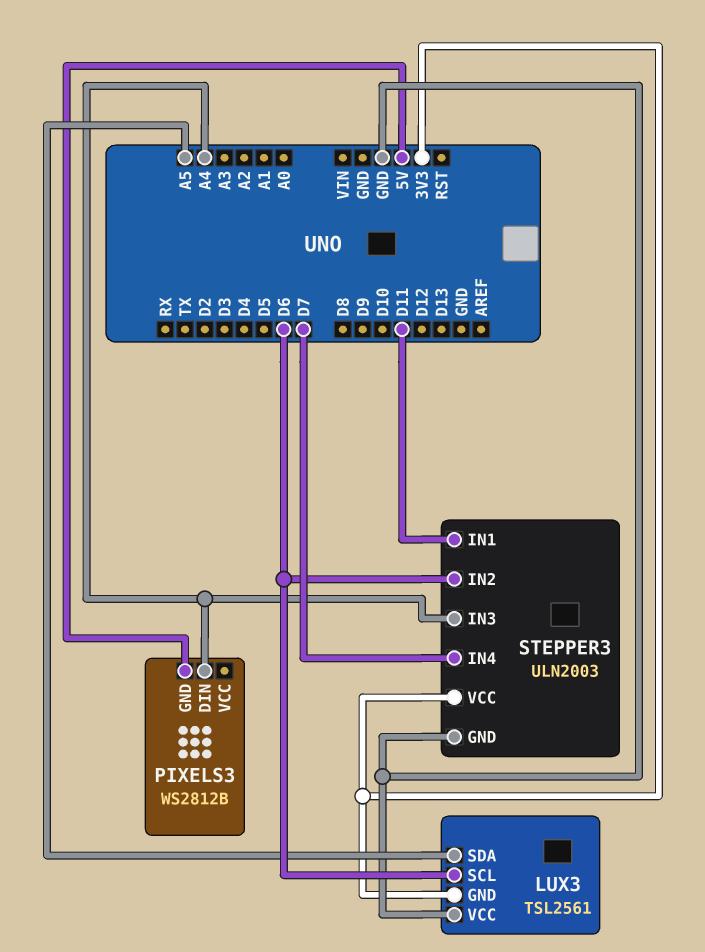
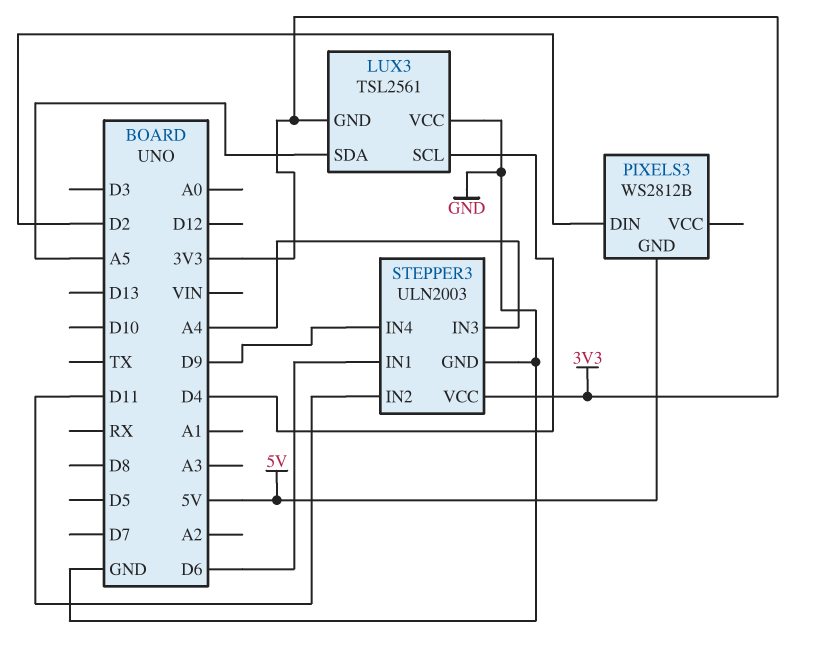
LUX3 pin SCL: D6 -> D4
PIXELS3 pin DIN: A4 -> D2
STEPPER3 pin IN1: D11 -> D6
STEPPER3 pin IN2: D6 -> D11
STEPPER3 pin IN4: D7 -> D9

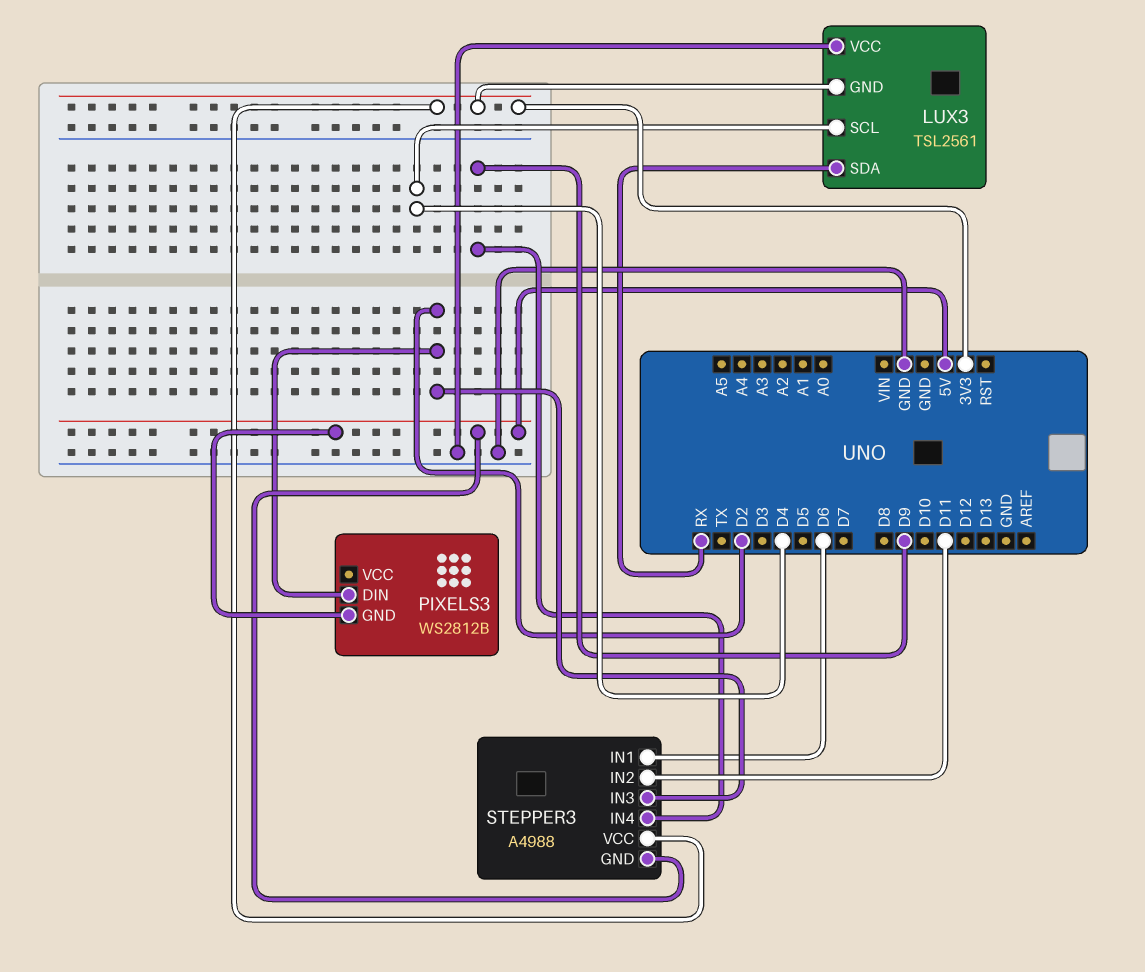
LUX3 pin SDA: A5 -> RX
STEPPER3: ULN2003 -> A4988
STEPPER3 pin GND: GND -> 5V
STEPPER3 pin IN3: A4 -> D2

